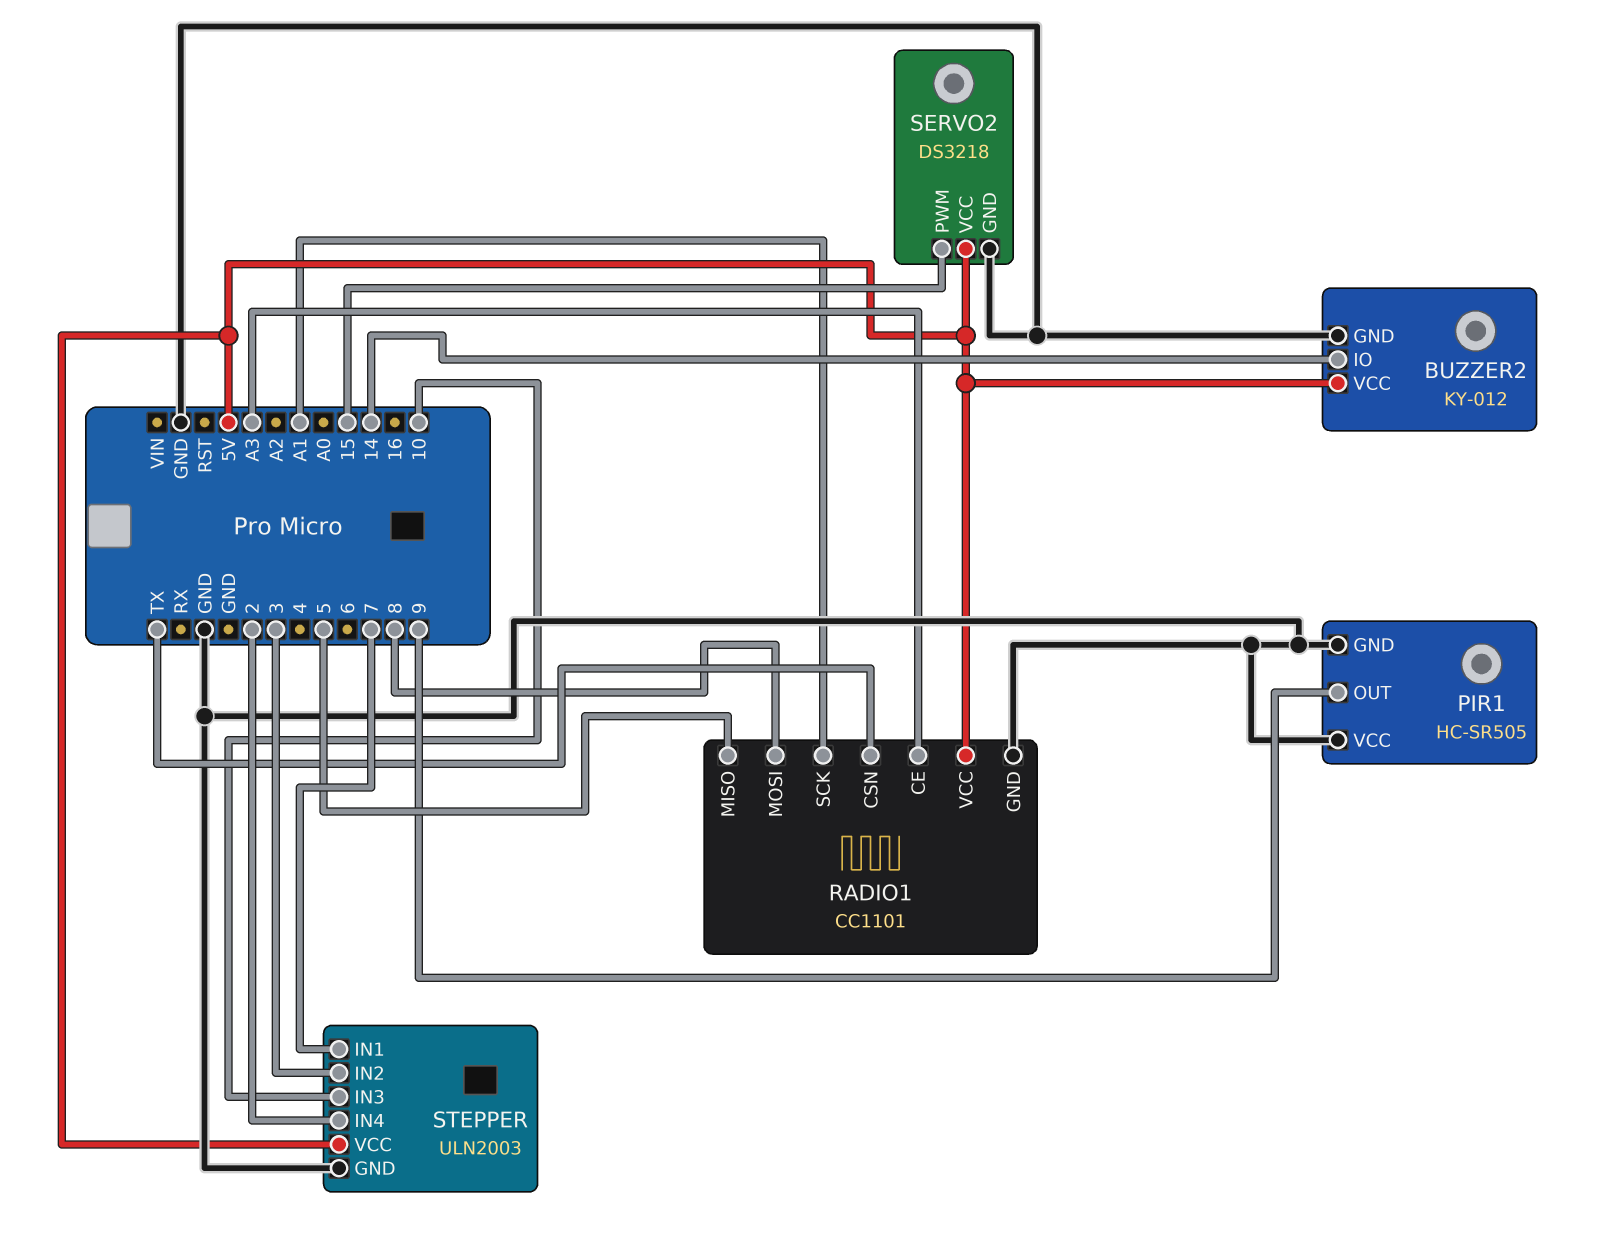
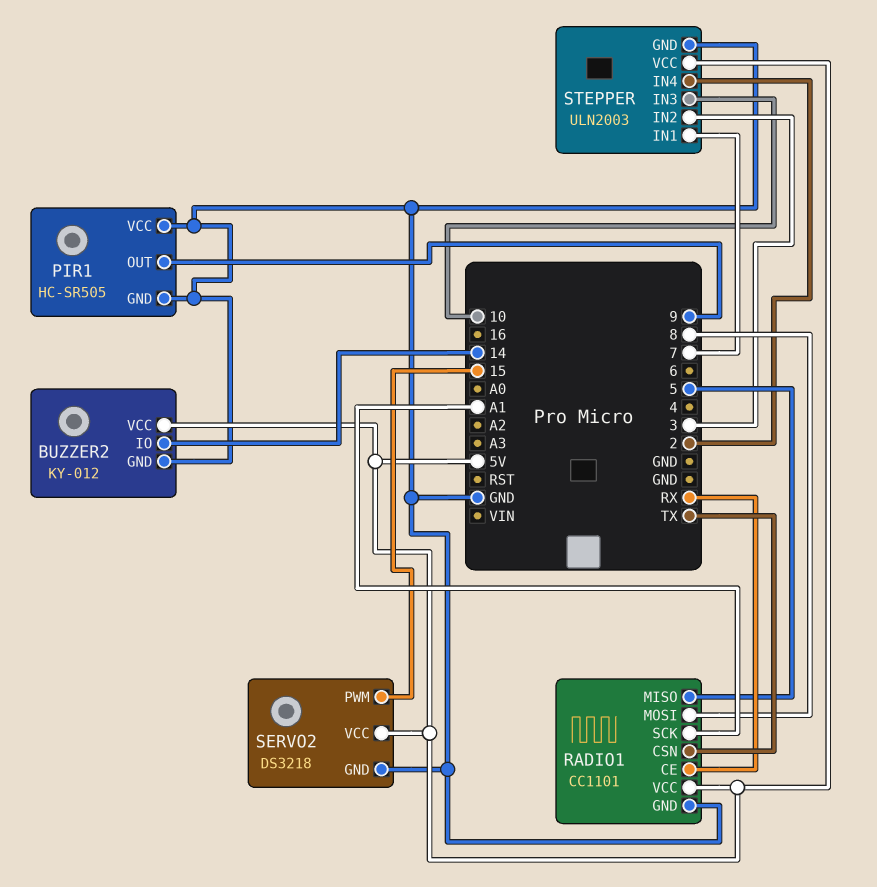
RADIO1 pin CE: A3 -> RX

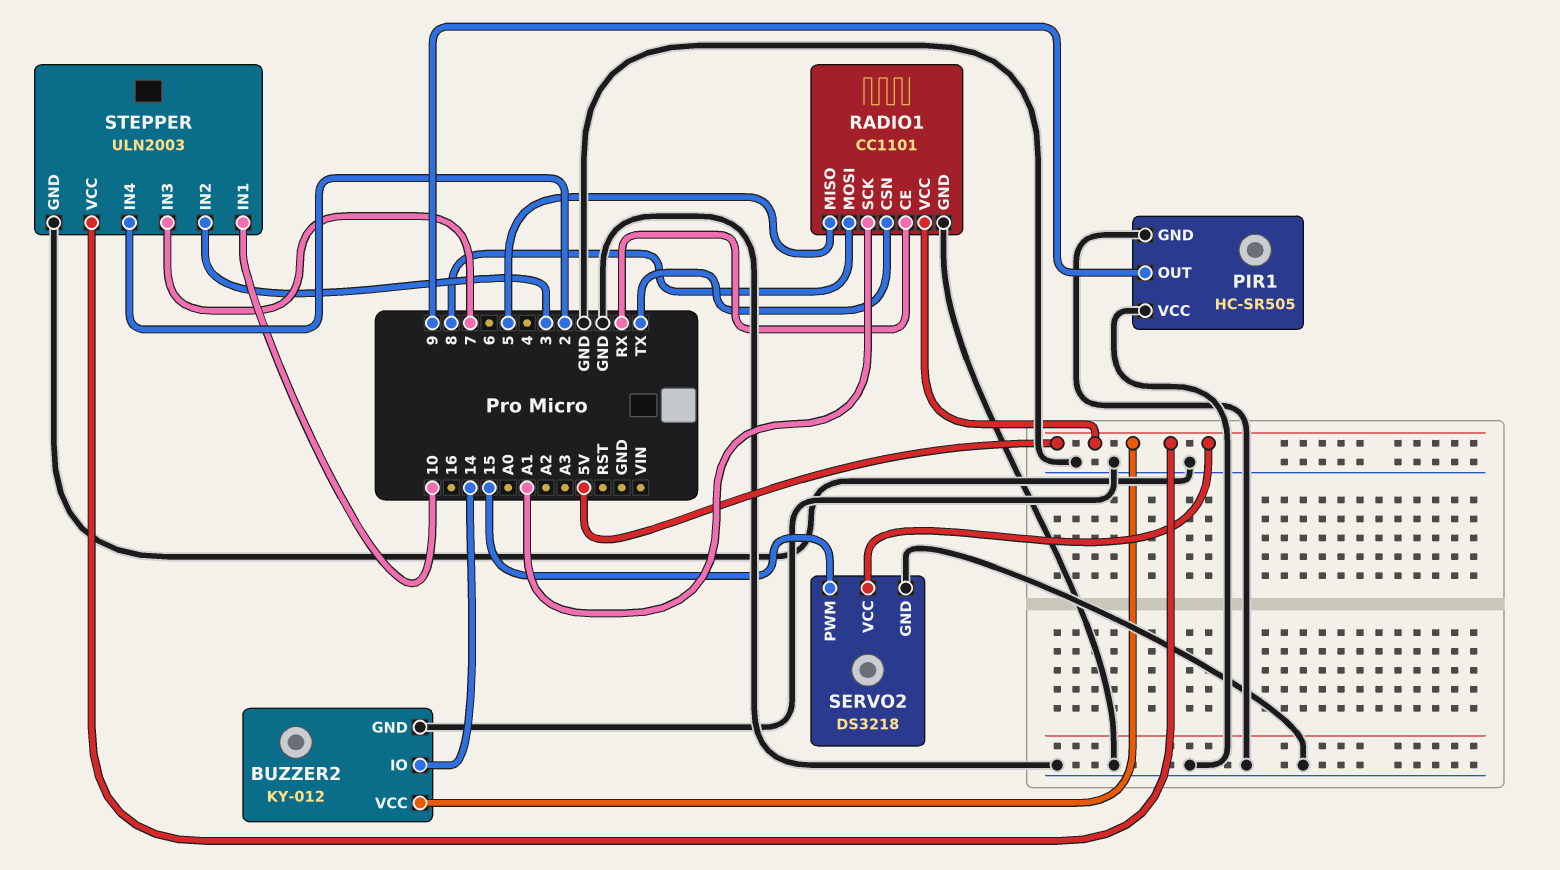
STEPPER pin IN1: 7 -> 10
STEPPER pin IN3: 10 -> 7

